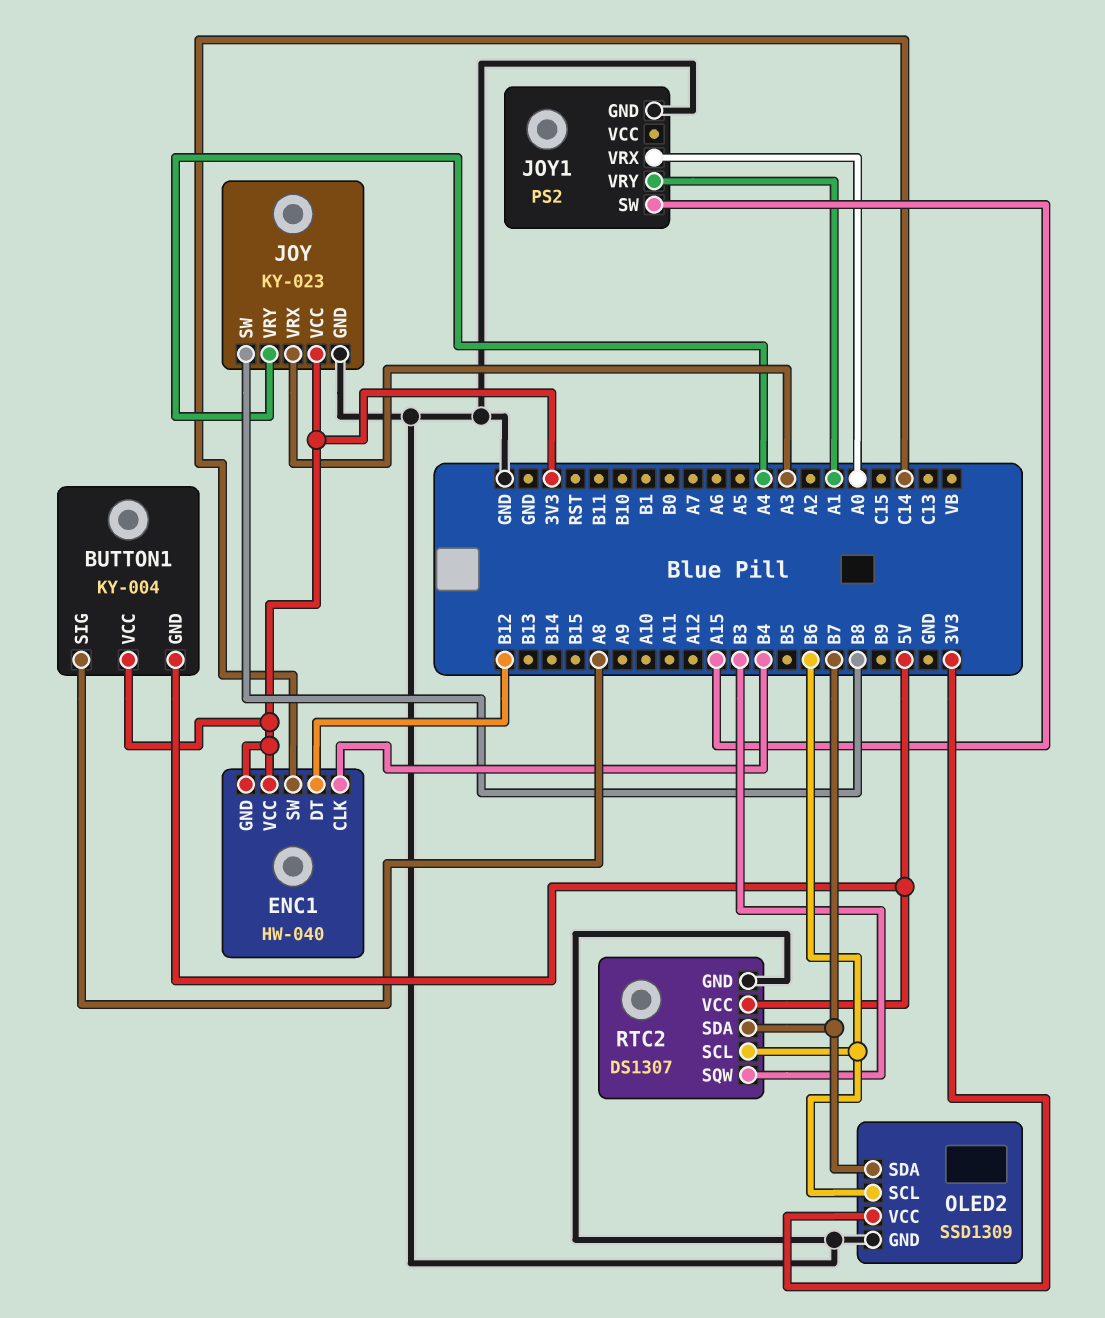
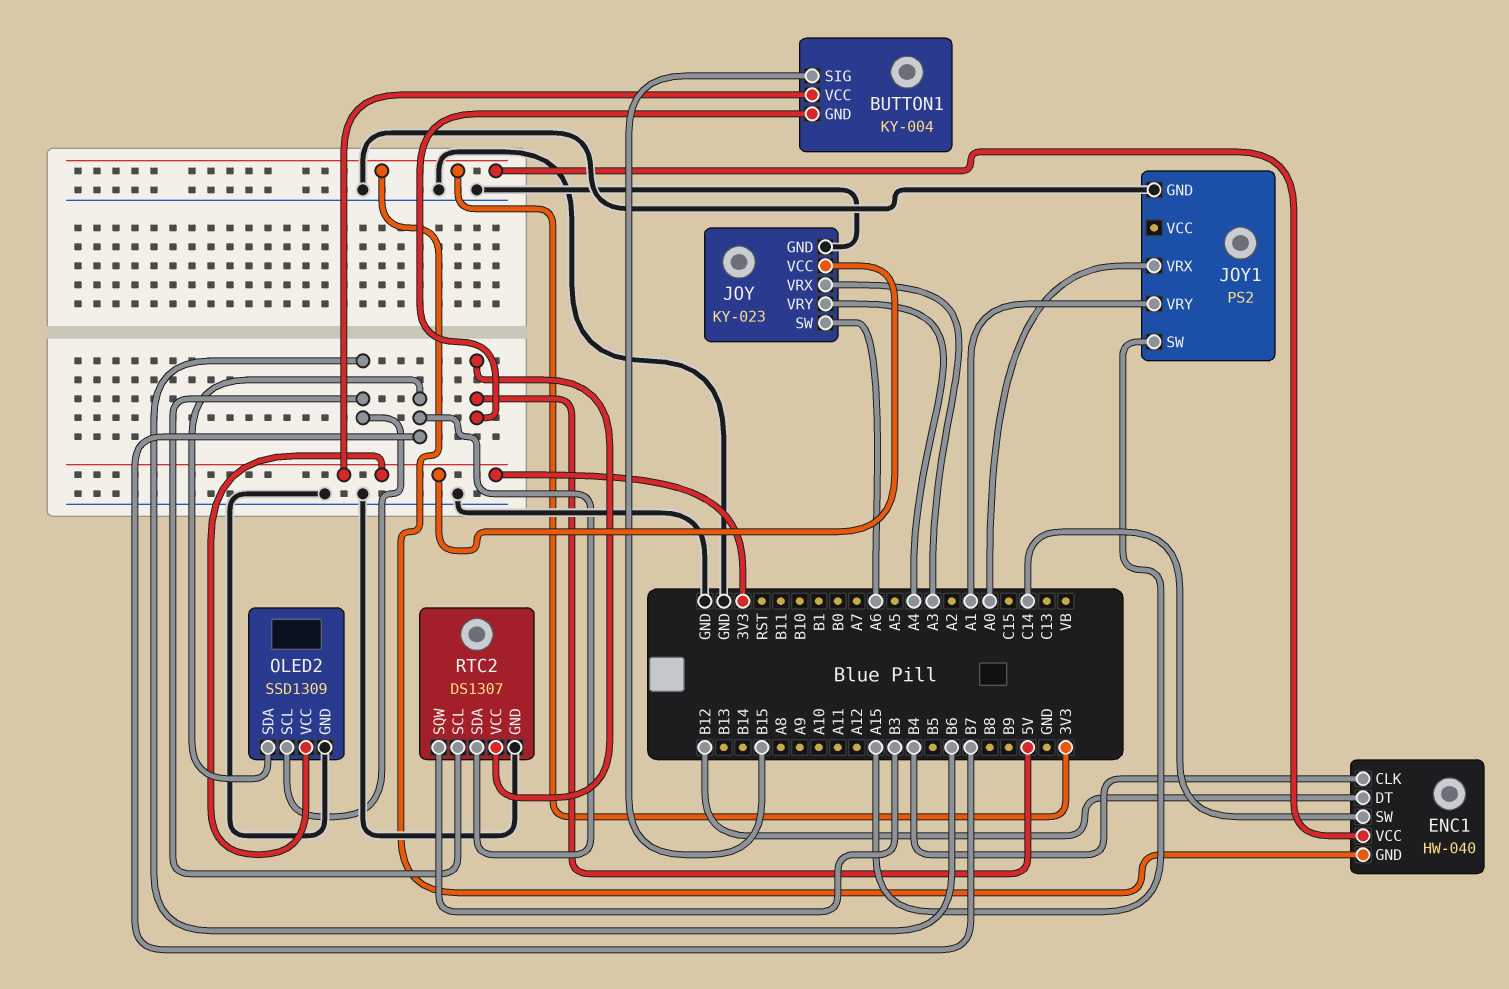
BUTTON1 pin SIG: A8 -> B15
JOY pin SW: B8 -> A6

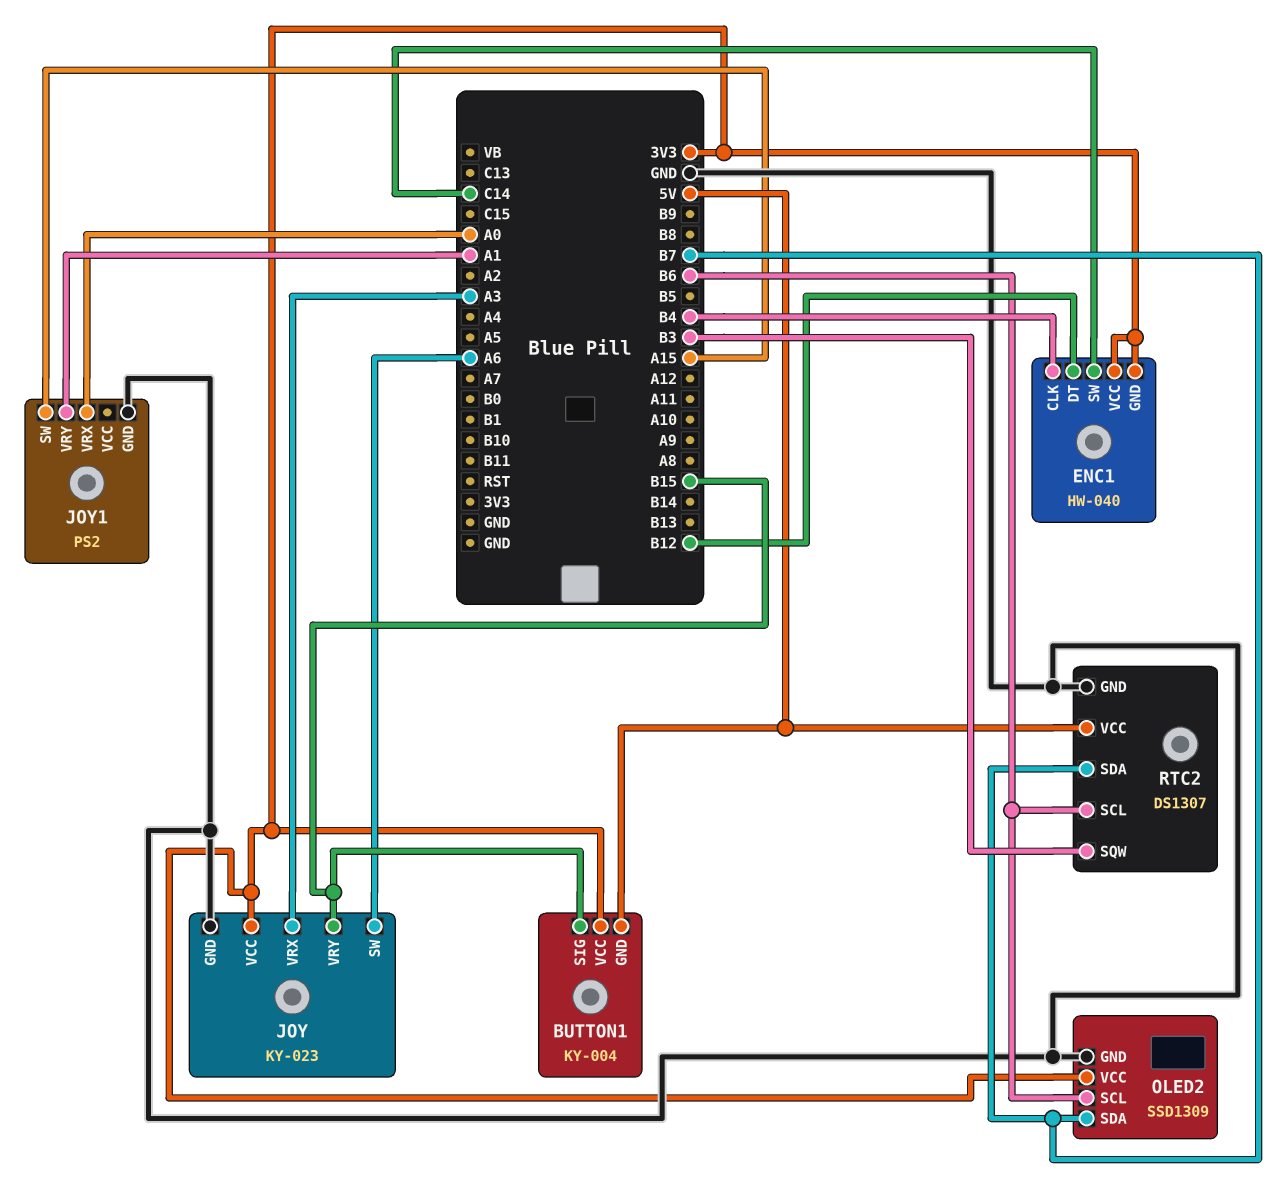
JOY pin VRY: A4 -> B15

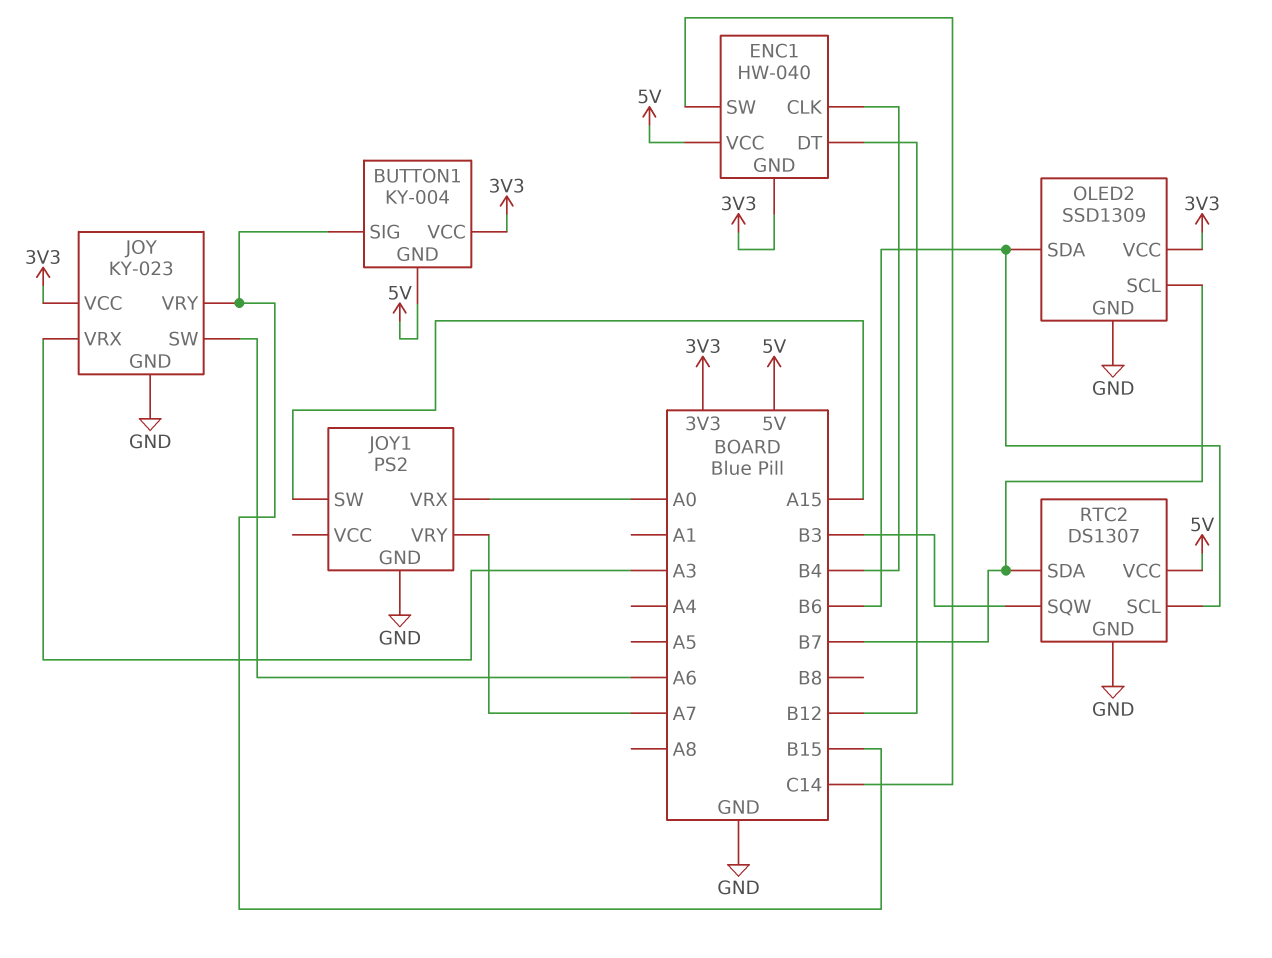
ENC1 pin VCC: 3V3 -> 5V
JOY1 pin VRY: A1 -> A7
OLED2 pin SCL: B6 -> B7
OLED2 pin SDA: B7 -> B6

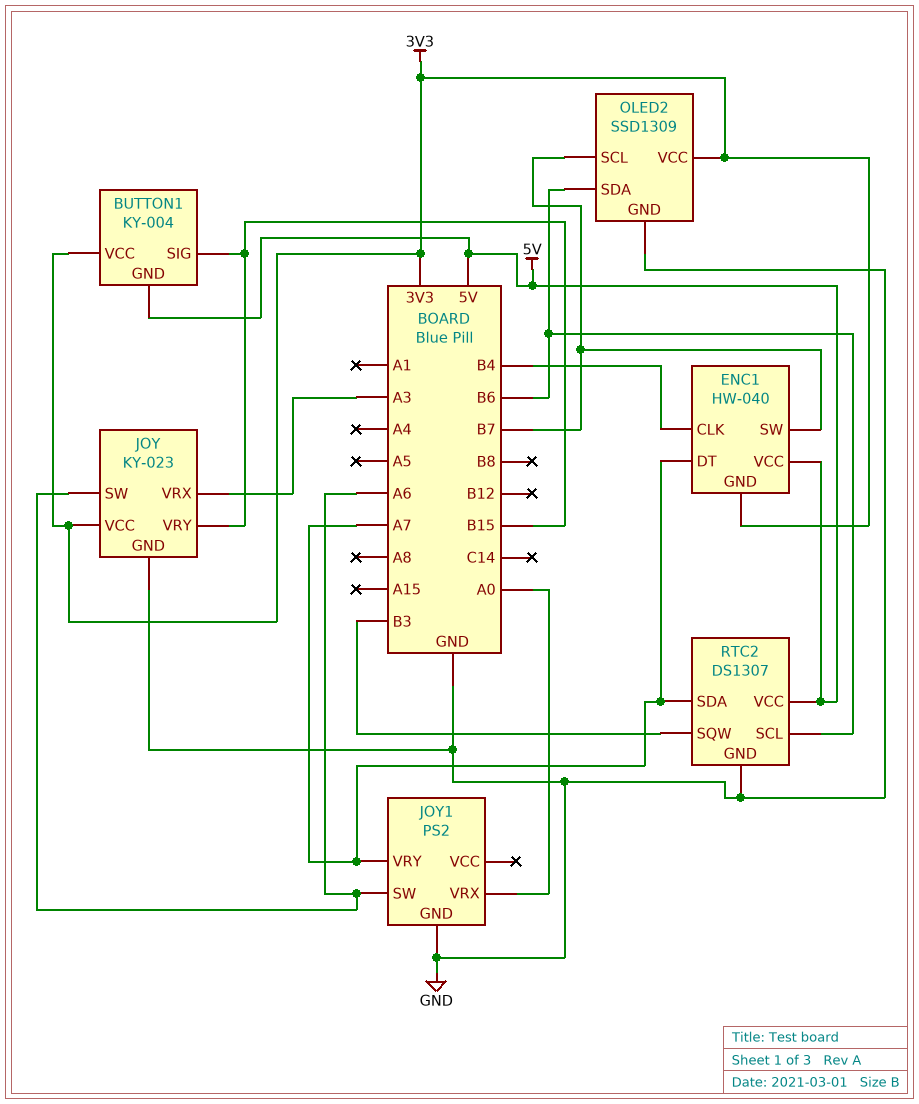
ENC1 pin DT: B12 -> A7
ENC1 pin SW: C14 -> B7
JOY1 pin SW: A15 -> A6
RTC2 pin SDA: B7 -> A7

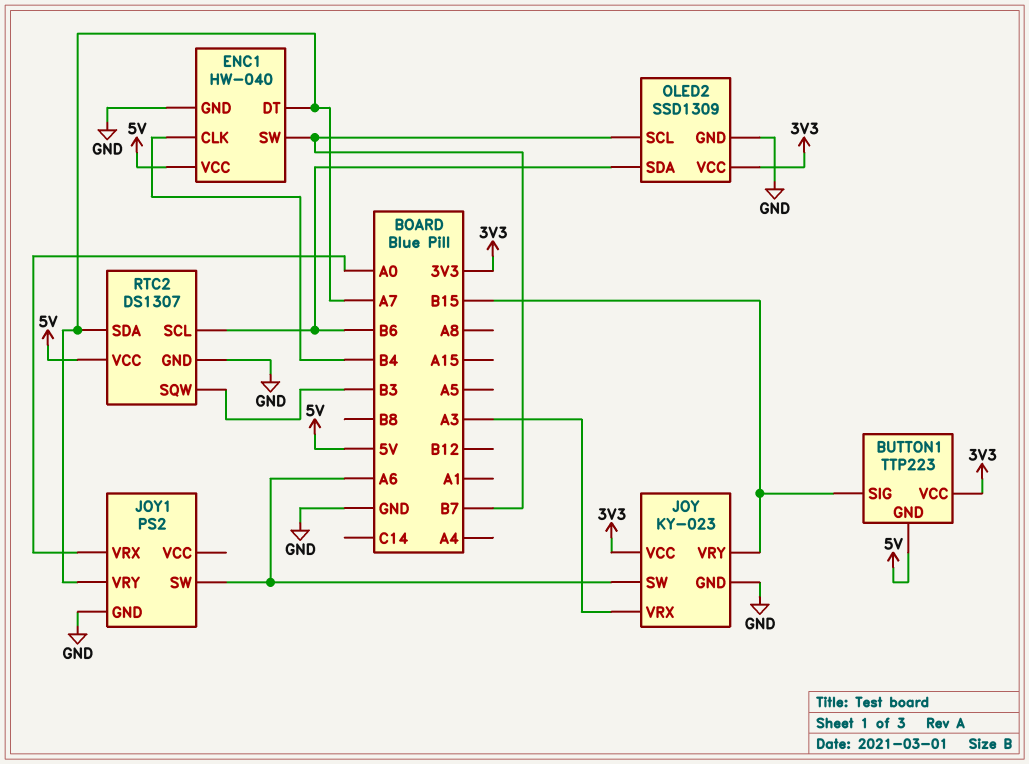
BUTTON1: KY-004 -> TTP223
ENC1 pin GND: 3V3 -> GND

